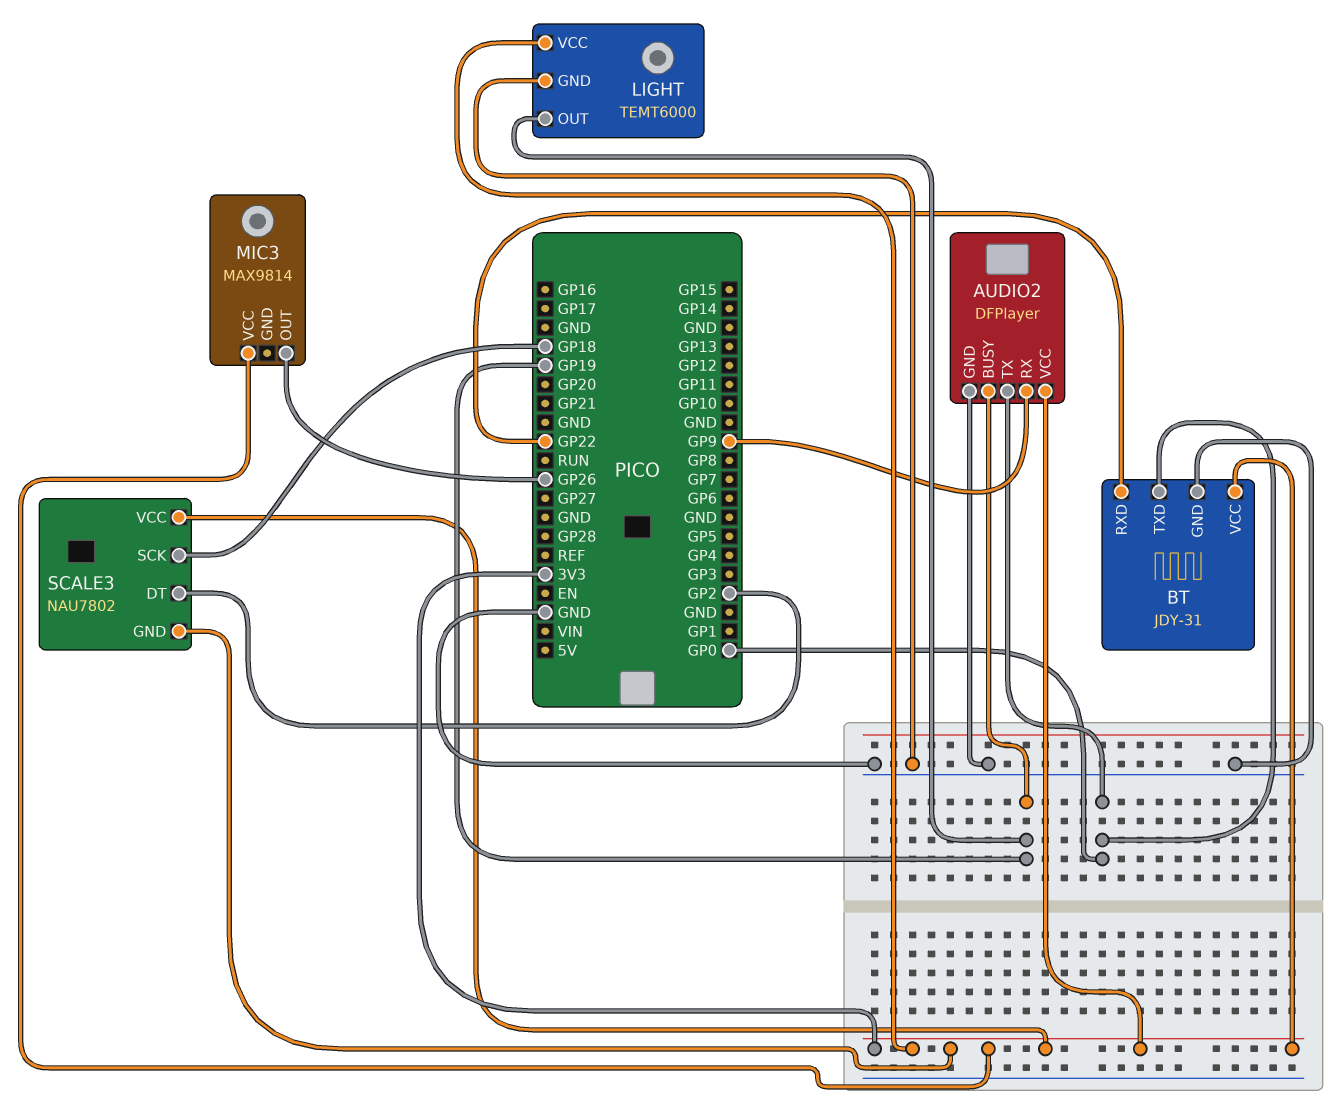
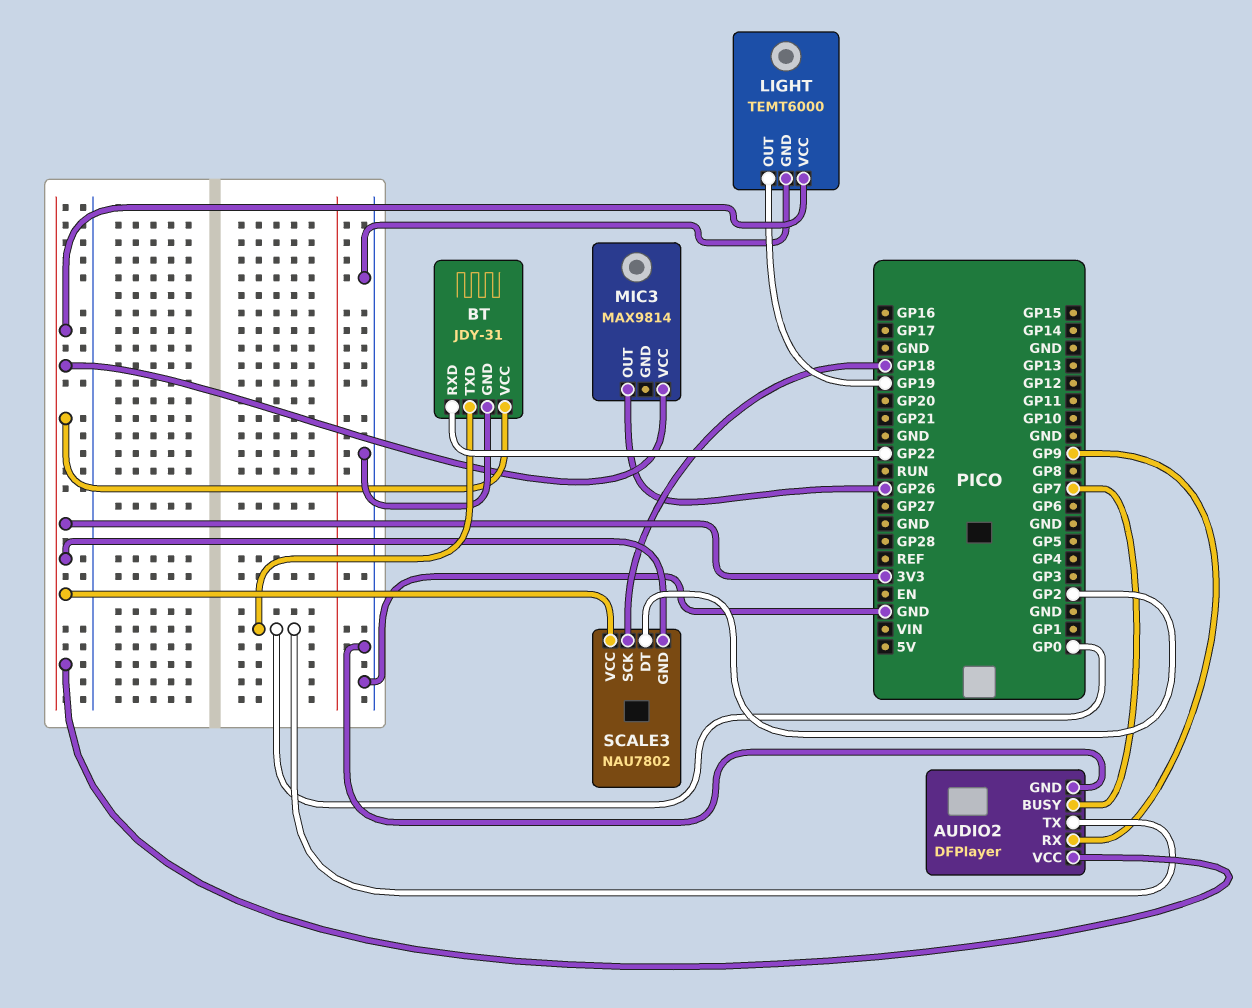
AUDIO2 pin BUSY: GP19 -> GP7

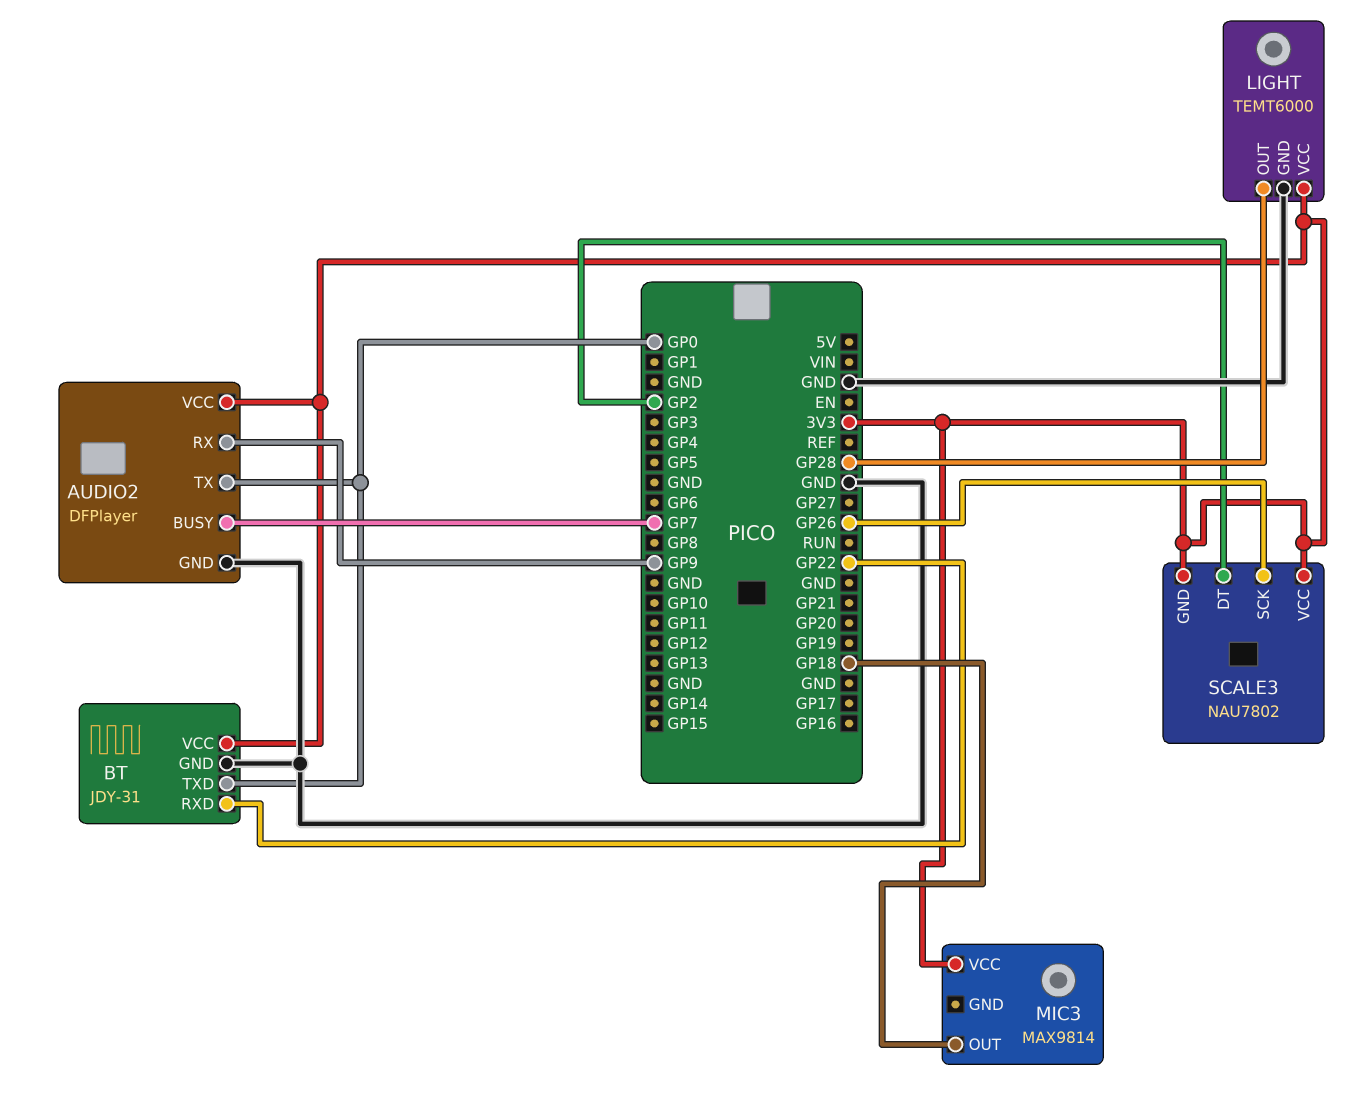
LIGHT pin OUT: GP19 -> GP28
MIC3 pin OUT: GP26 -> GP18
SCALE3 pin SCK: GP18 -> GP26

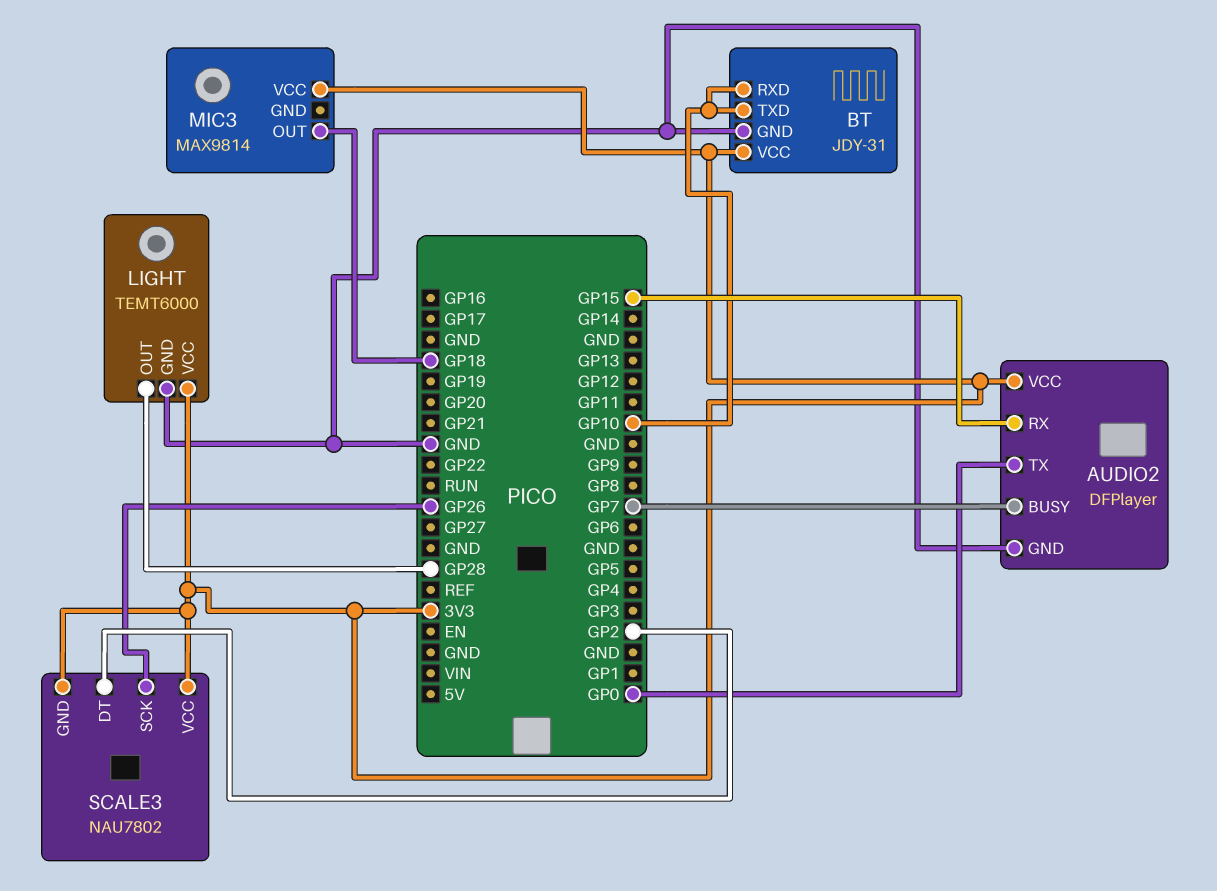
AUDIO2 pin RX: GP9 -> GP15
BT pin RXD: GP22 -> GP10
BT pin TXD: GP0 -> GP10

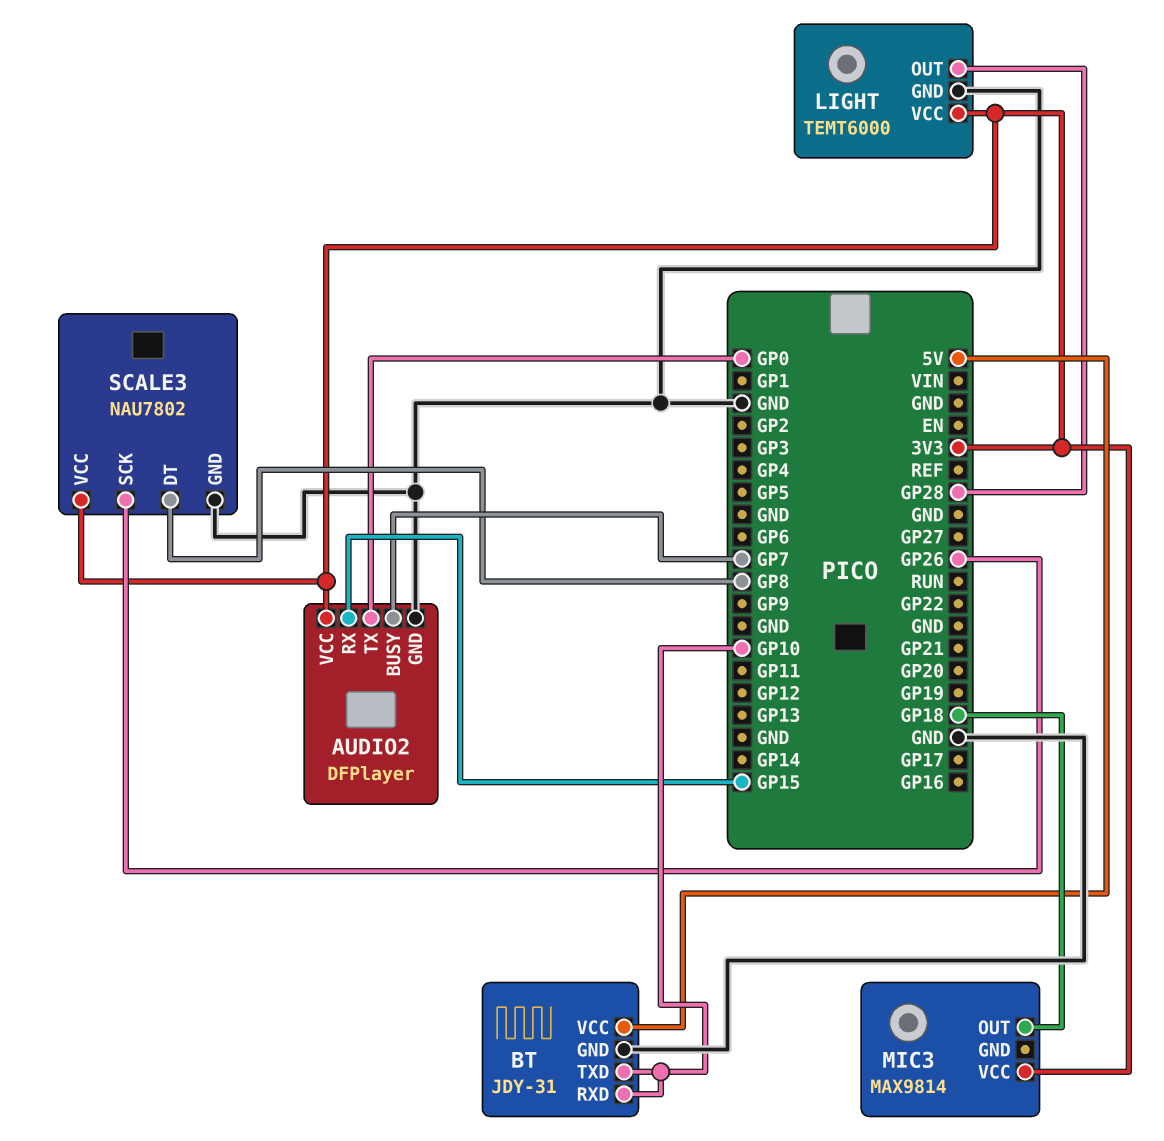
BT pin VCC: 3V3 -> 5V
SCALE3 pin DT: GP2 -> GP8
SCALE3 pin GND: 3V3 -> GND

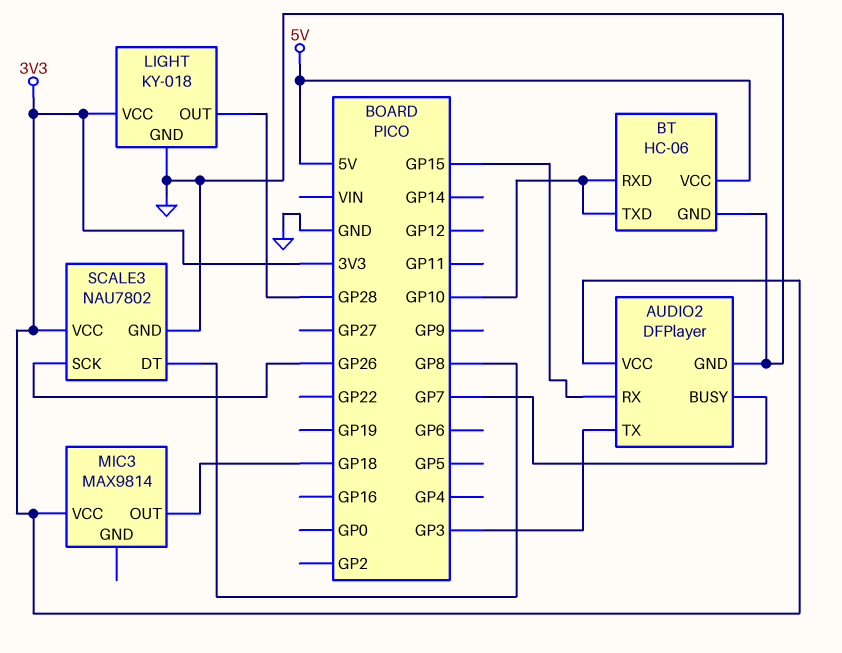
AUDIO2 pin TX: GP0 -> GP3
BT: JDY-31 -> HC-06
LIGHT: TEMT6000 -> KY-018

